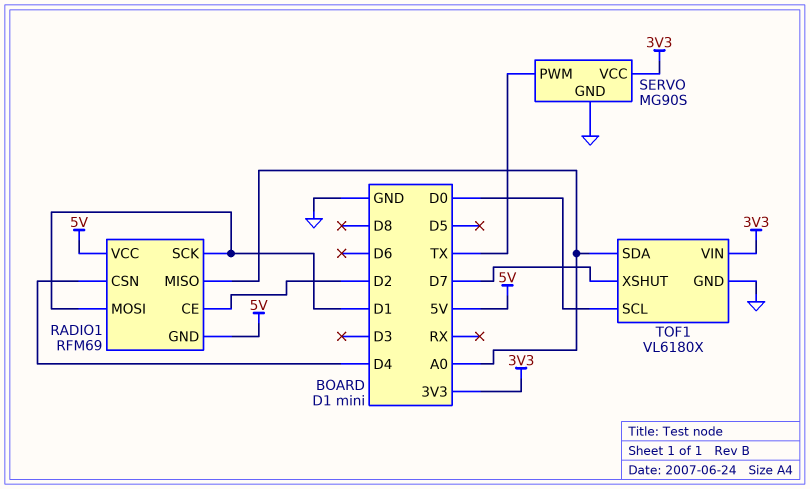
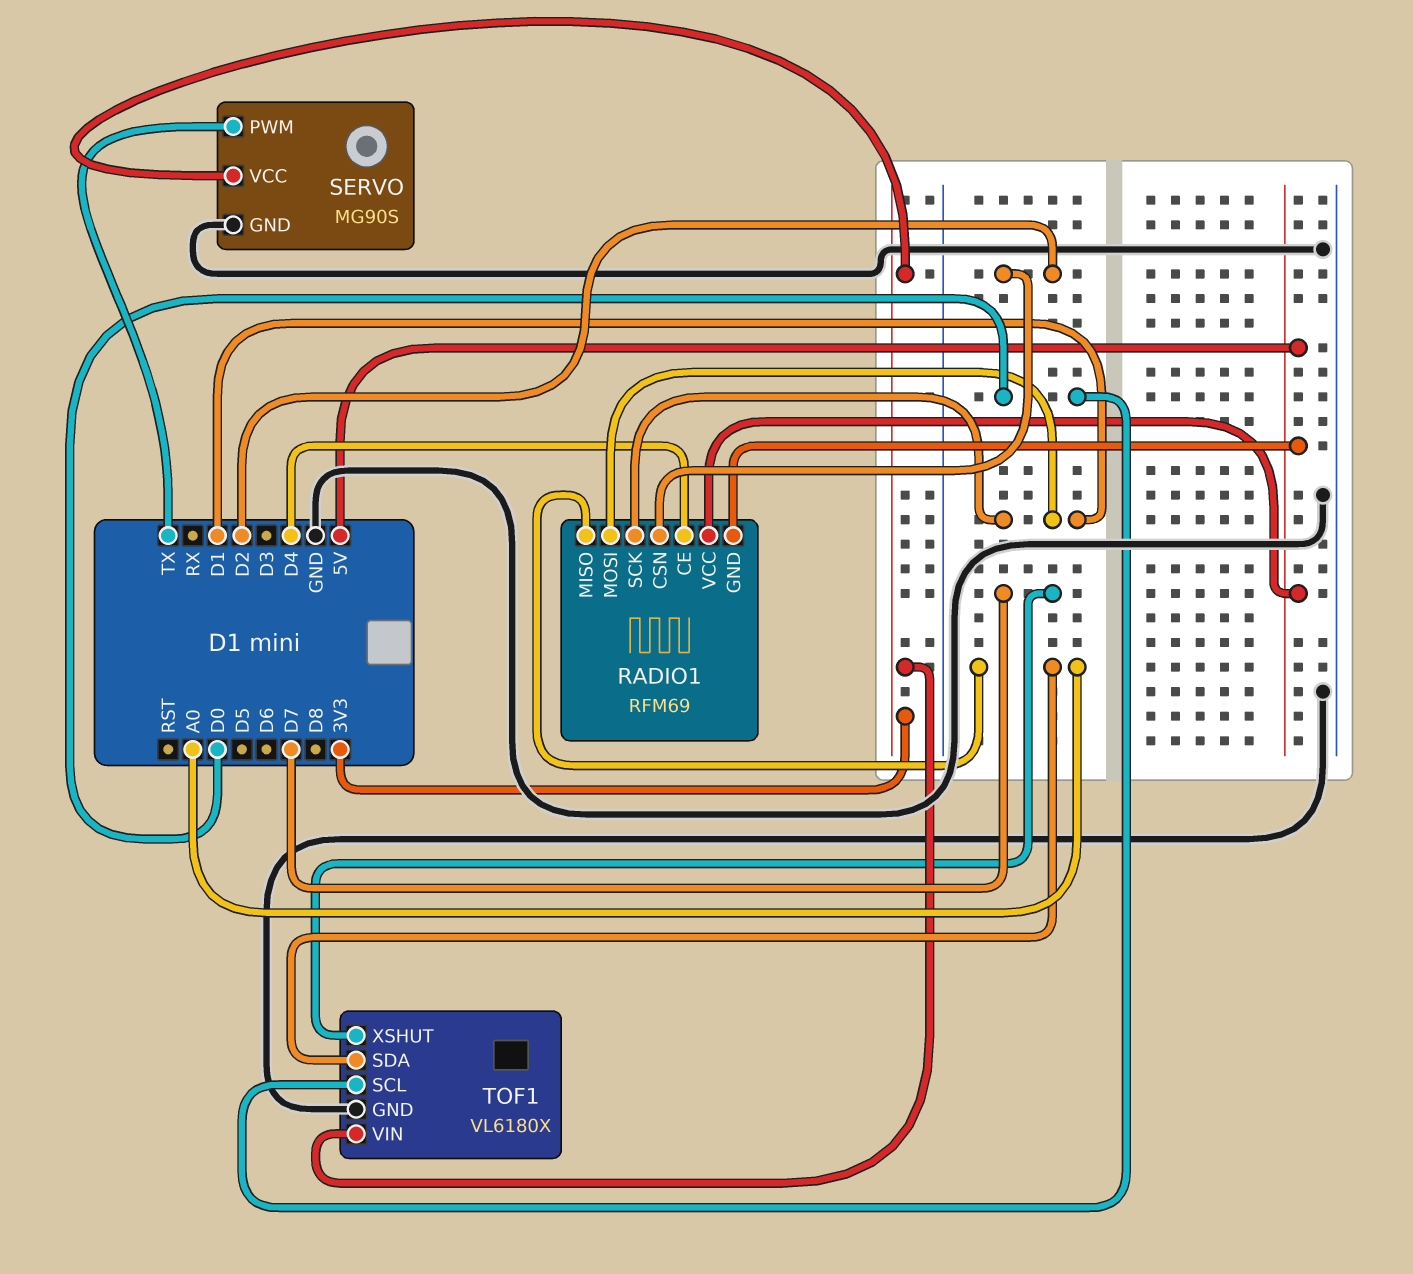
RADIO1 pin CE: D2 -> D4
RADIO1 pin CSN: D4 -> D2

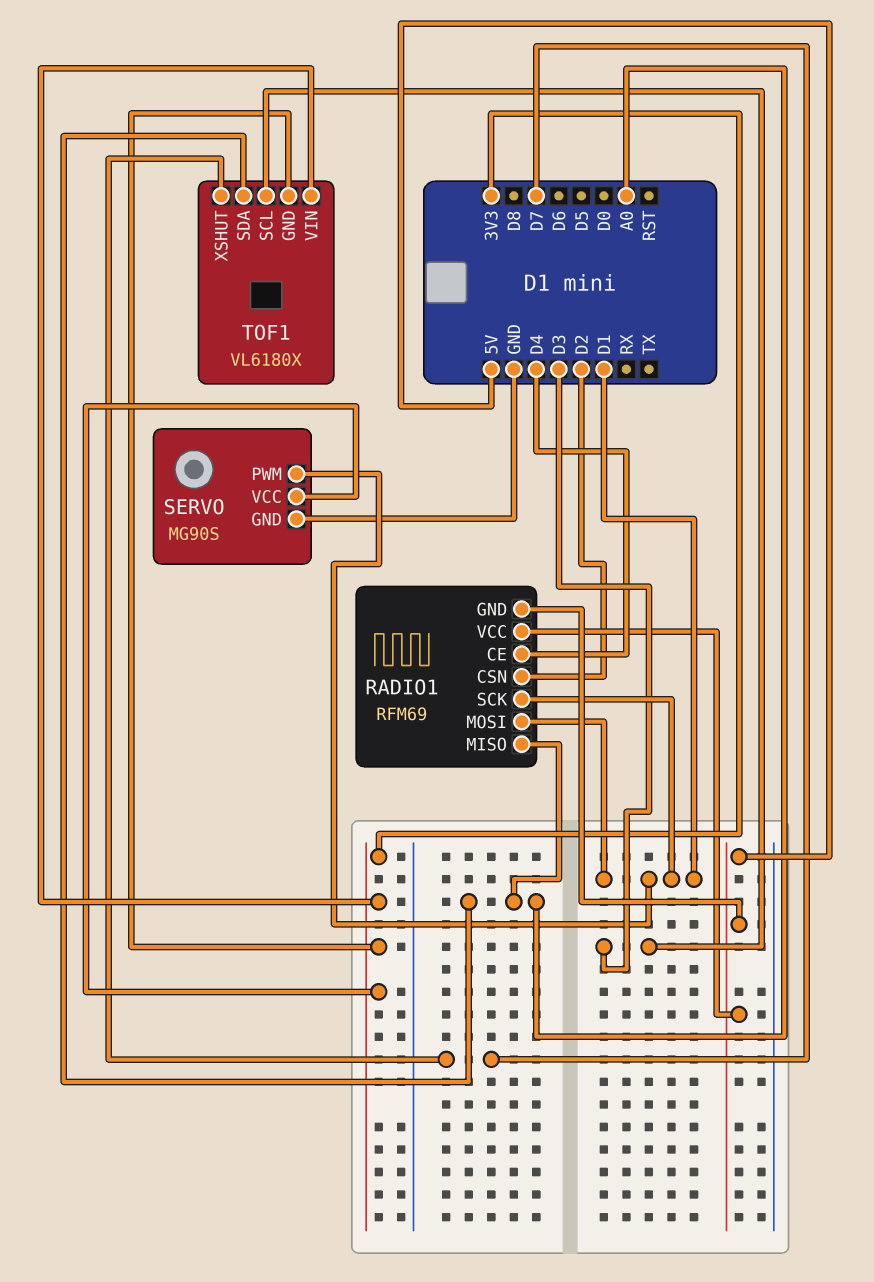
SERVO pin PWM: TX -> D1
TOF1 pin GND: GND -> 3V3
TOF1 pin SCL: D0 -> D3

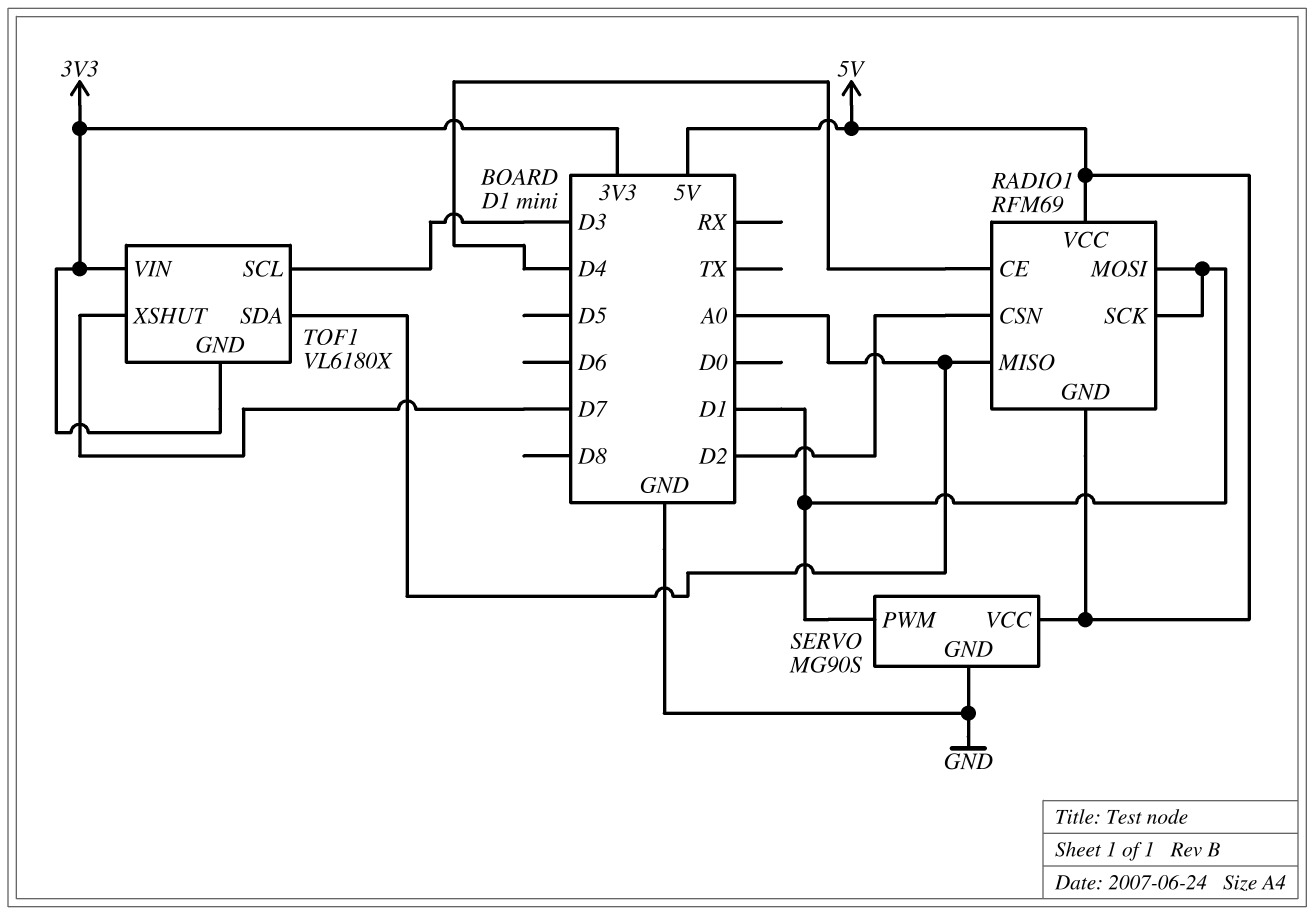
SERVO pin VCC: 3V3 -> 5V

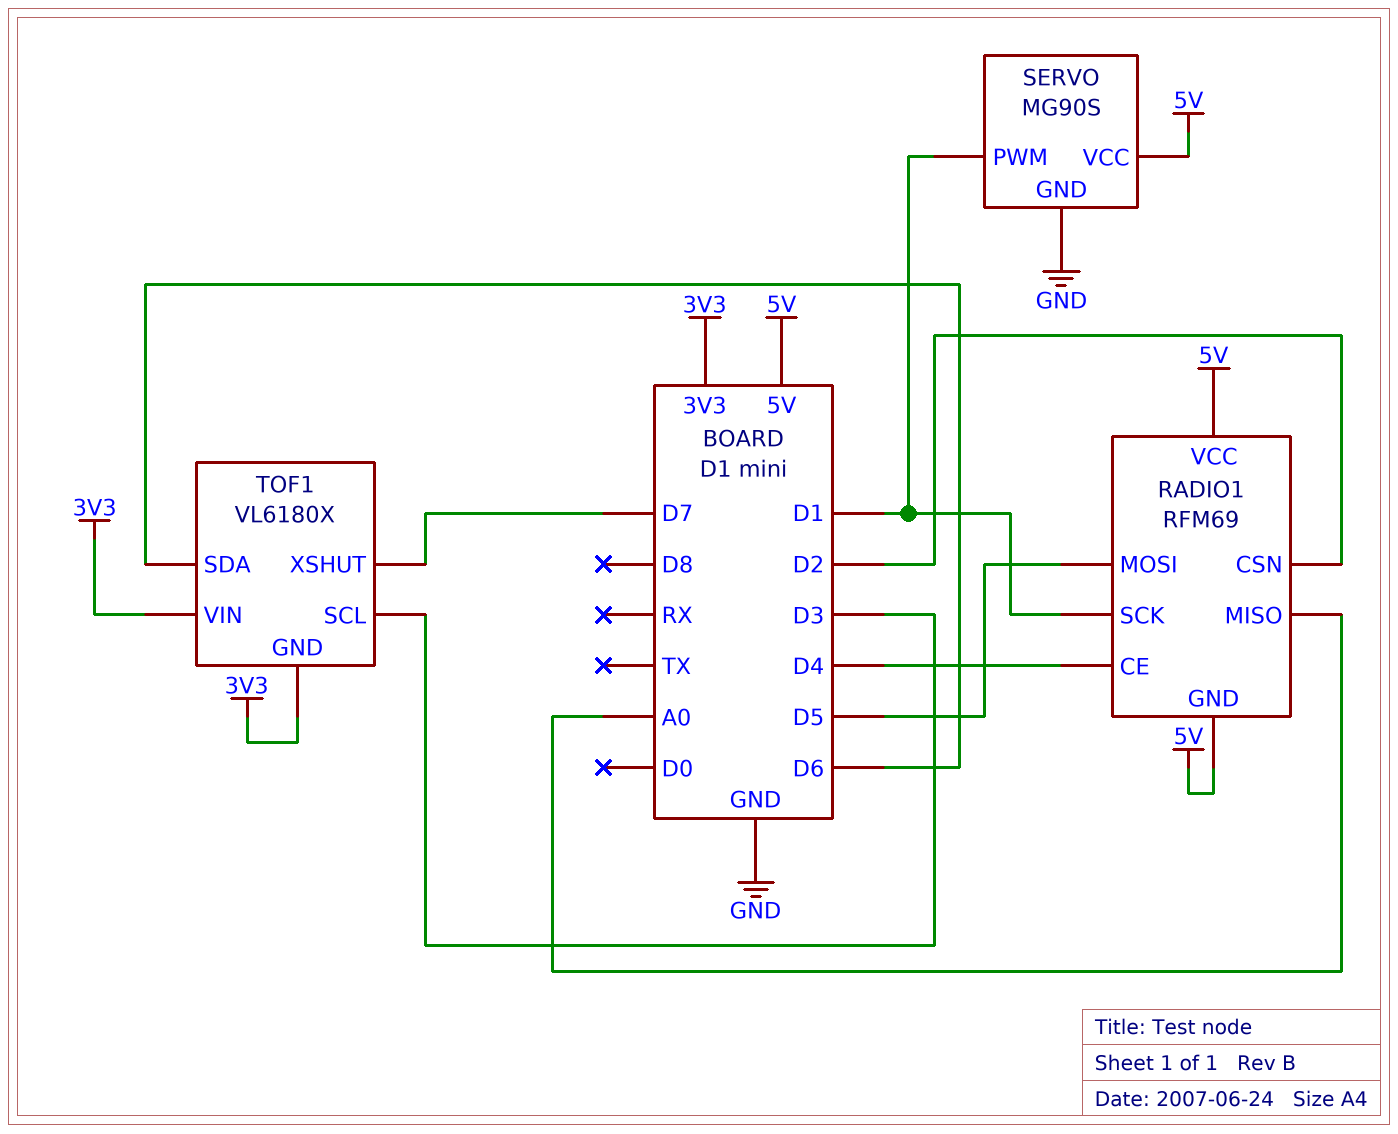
RADIO1 pin MOSI: D1 -> D5
TOF1 pin SDA: A0 -> D6

